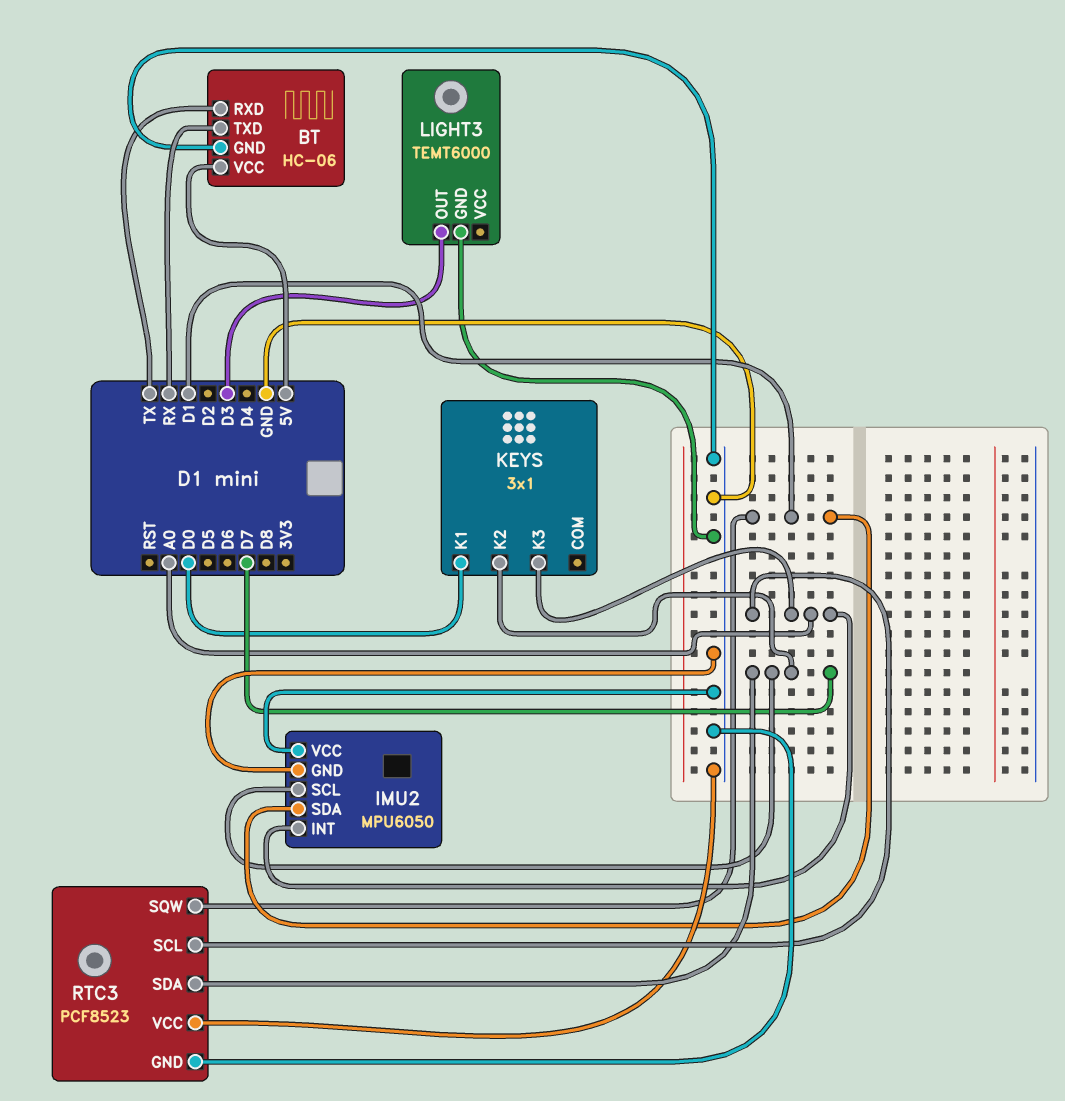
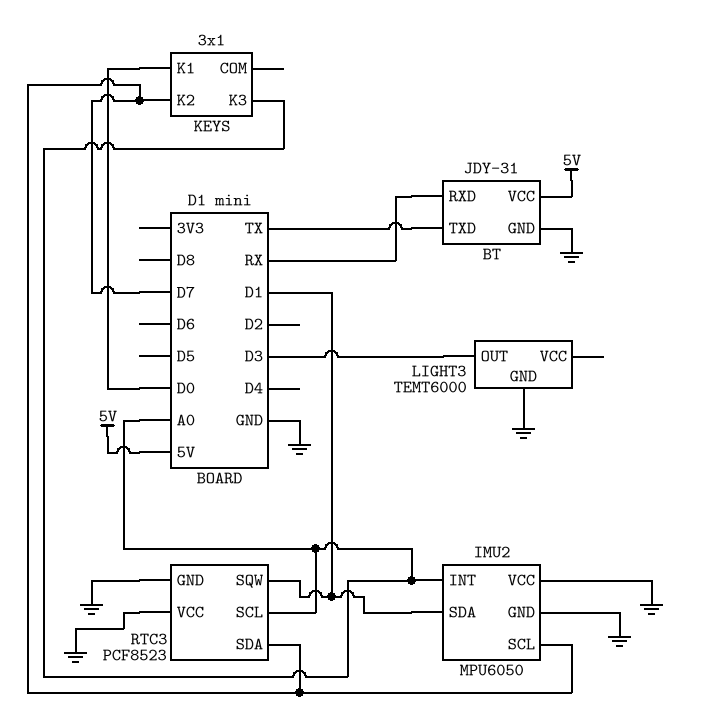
BT: HC-06 -> JDY-31
BT pin RXD: TX -> RX
BT pin TXD: RX -> TX

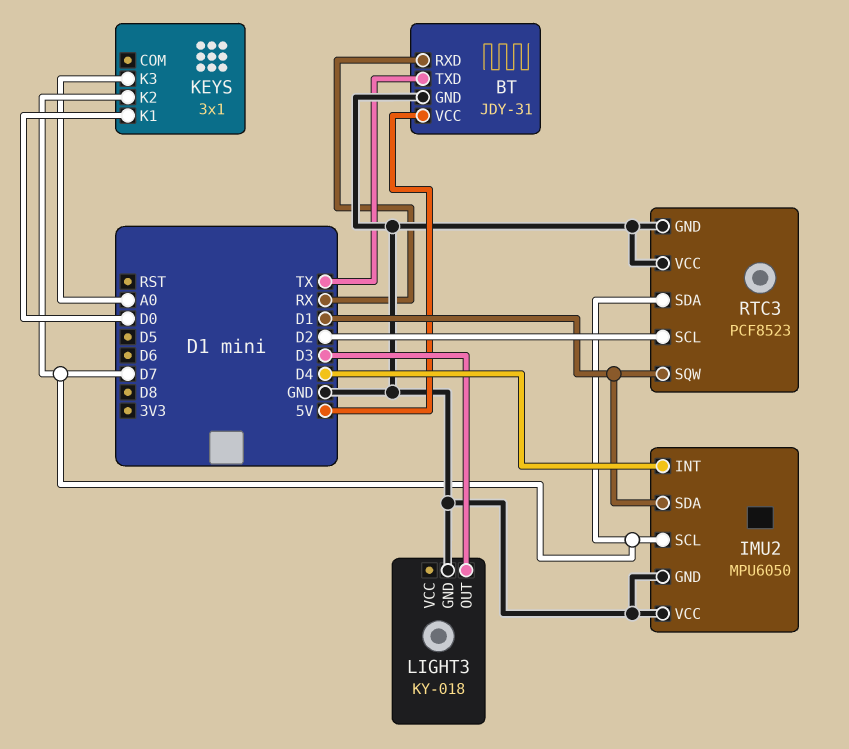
IMU2 pin INT: A0 -> D4
LIGHT3: TEMT6000 -> KY-018
RTC3 pin SCL: A0 -> D2

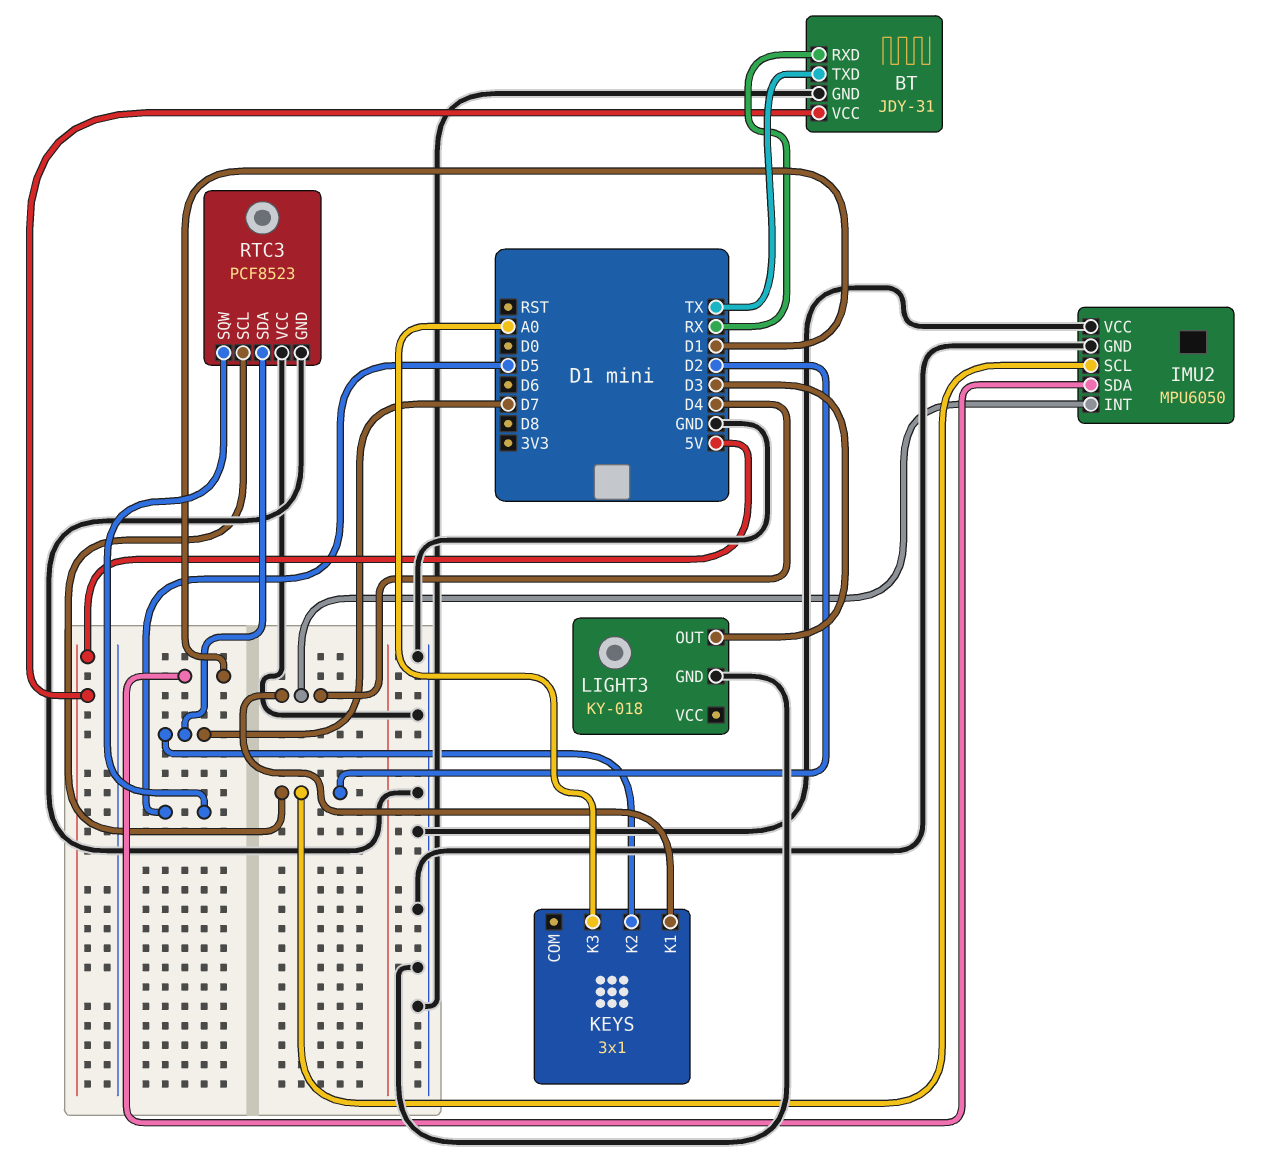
IMU2 pin SCL: D7 -> D2
KEYS pin K1: D0 -> D4
RTC3 pin SQW: D1 -> D5

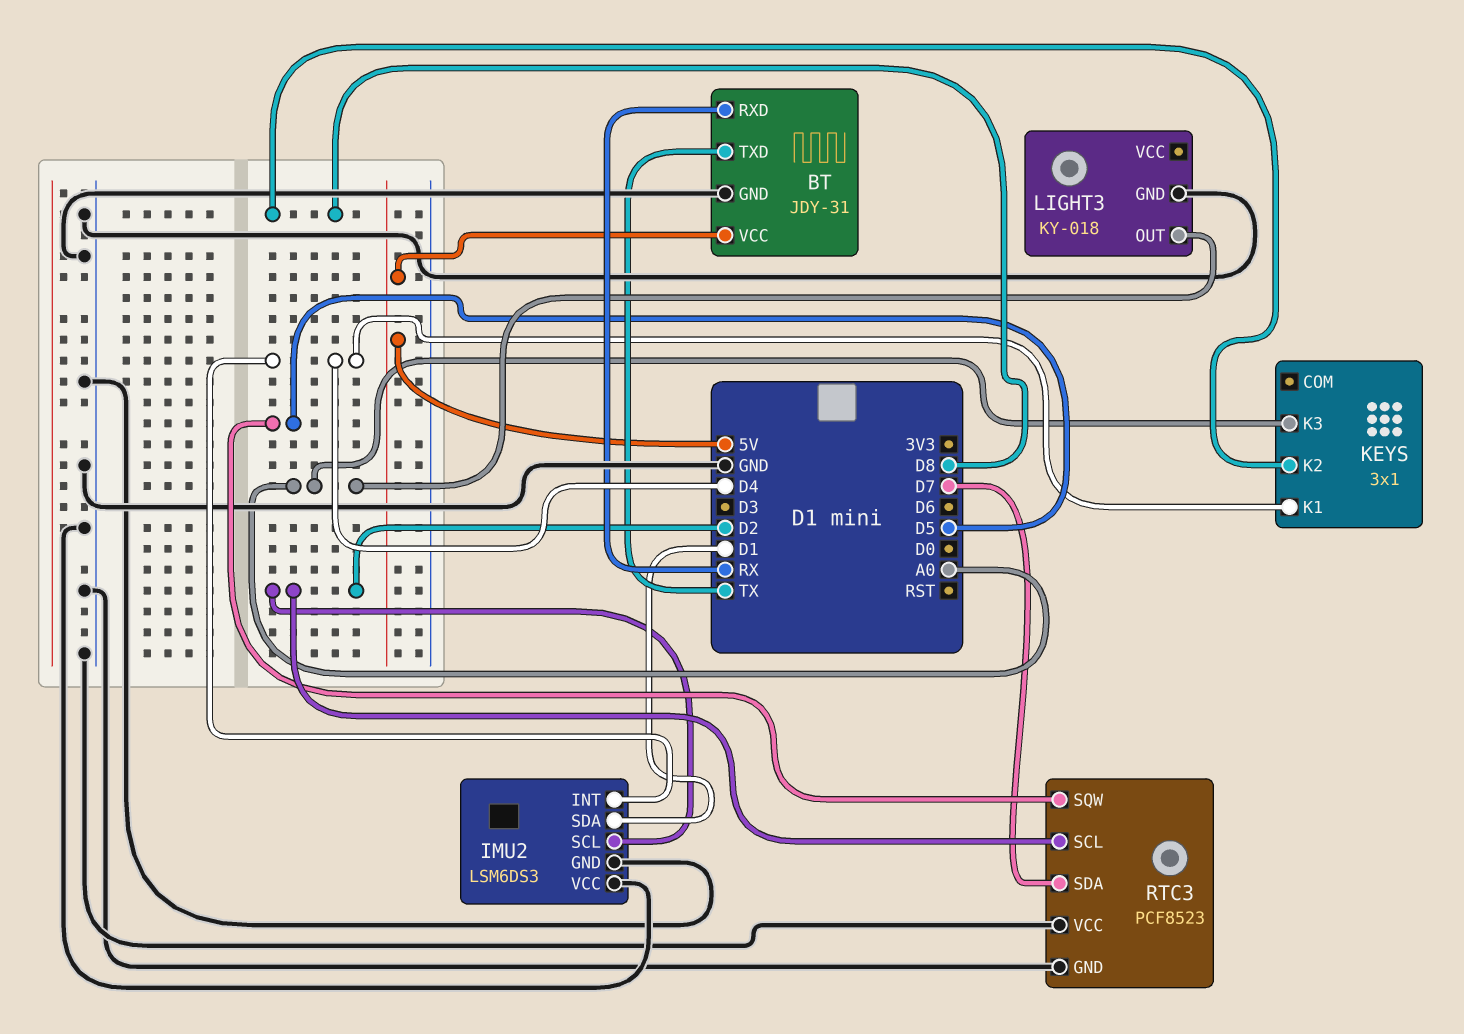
IMU2: MPU6050 -> LSM6DS3
KEYS pin K2: D7 -> D8
LIGHT3 pin OUT: D3 -> A0

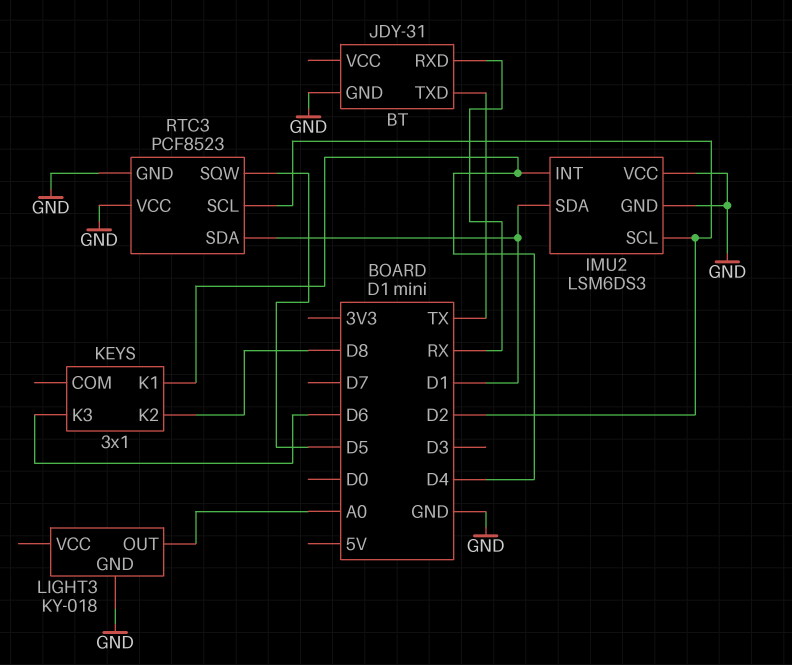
BT pin VCC: 5V -> none
KEYS pin K3: A0 -> D6
RTC3 pin SDA: D7 -> D1

